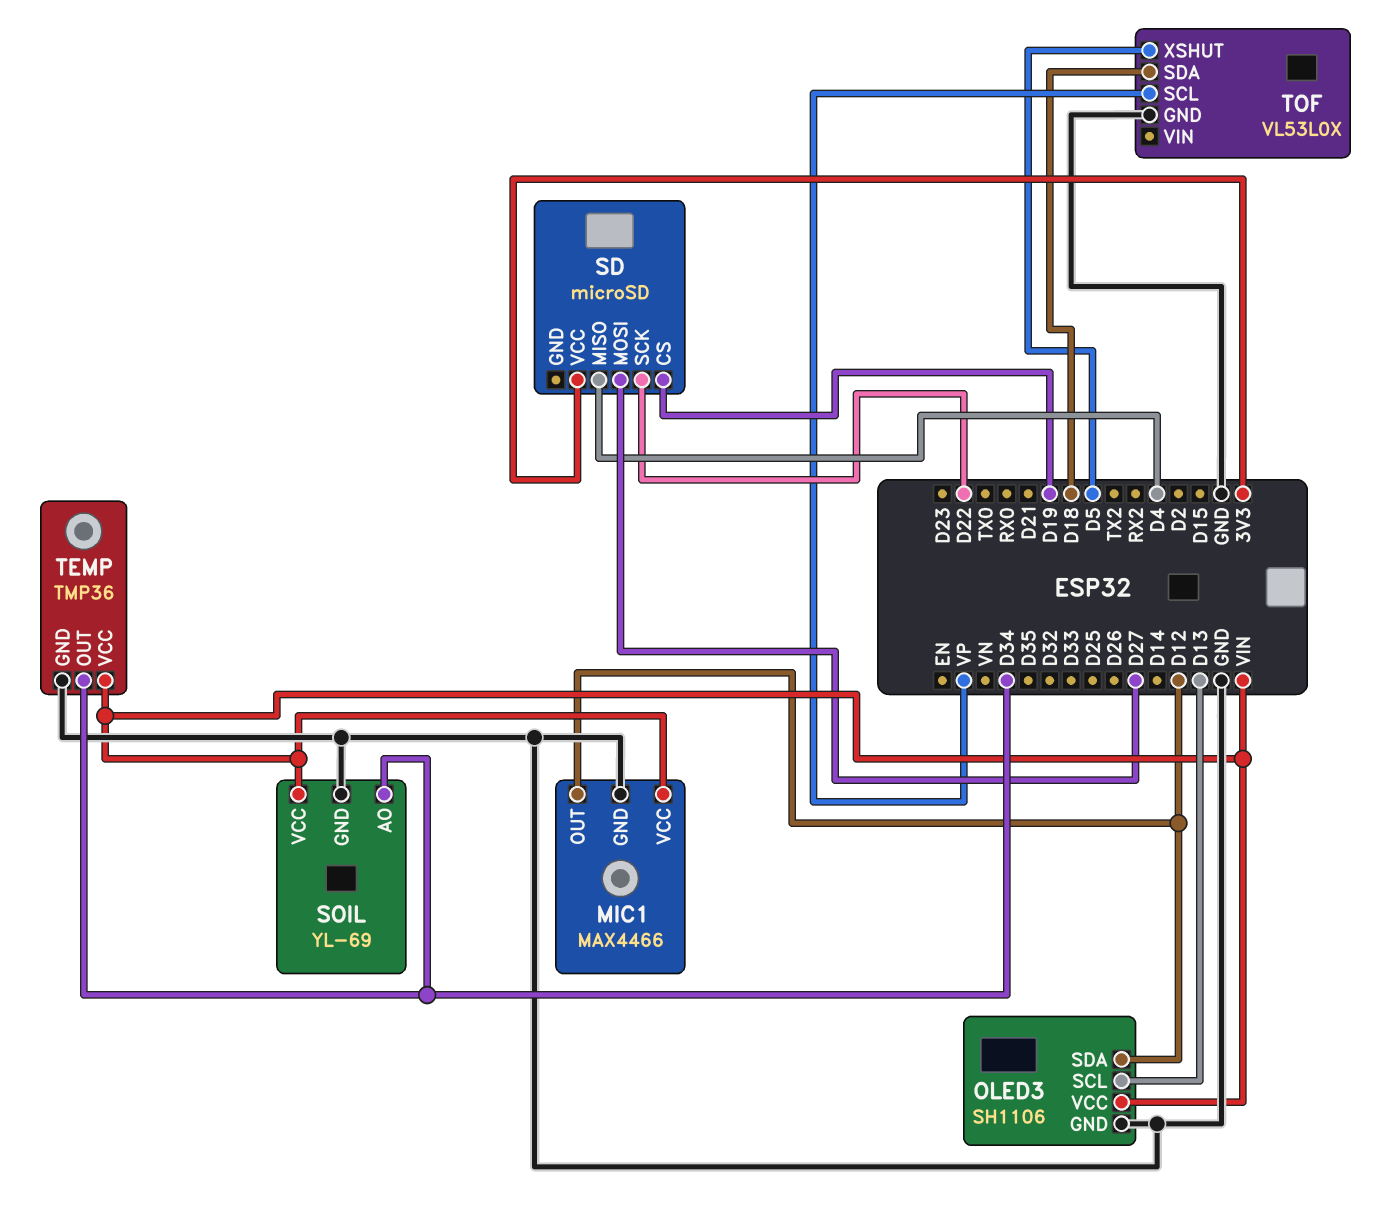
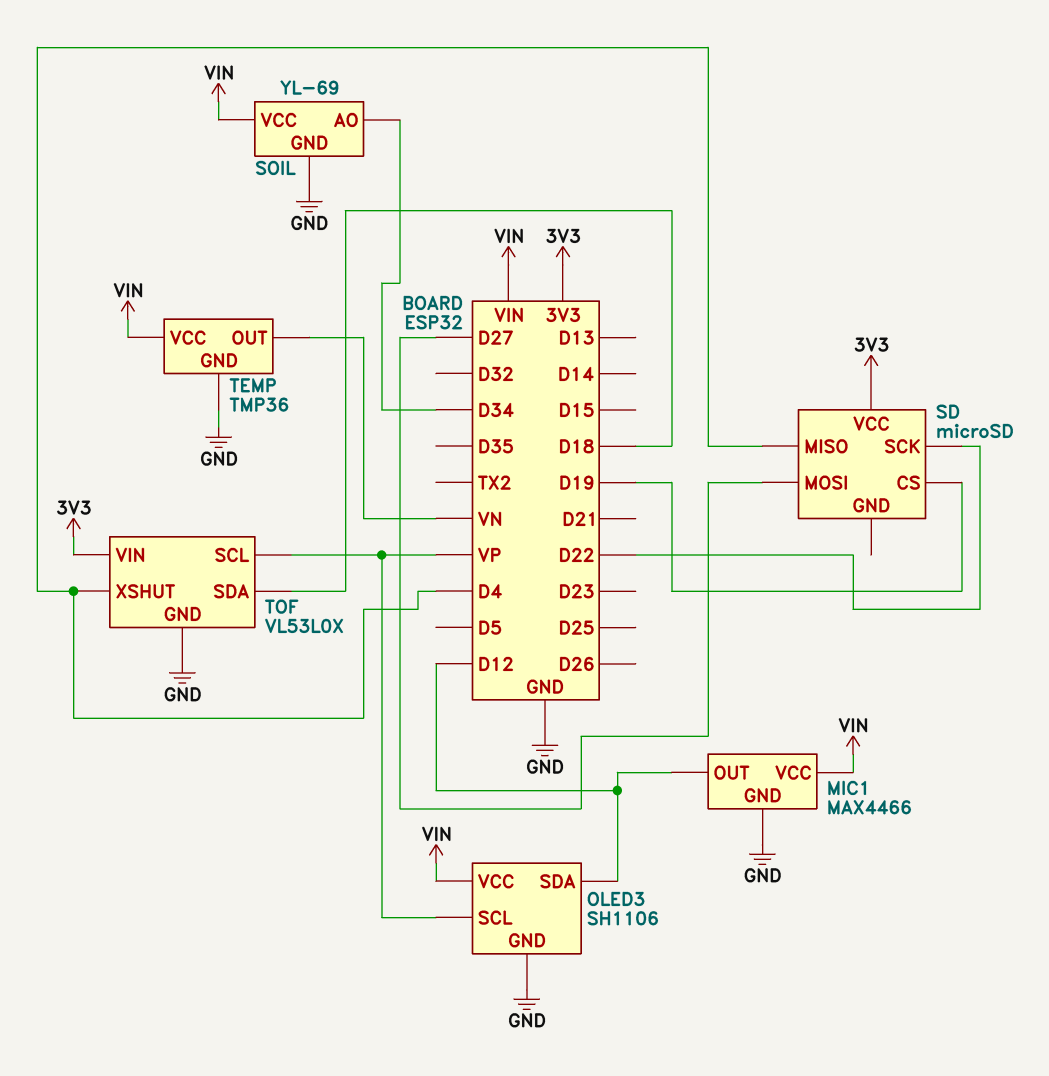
OLED3 pin SCL: D13 -> VP
TEMP pin OUT: D34 -> VN
TOF pin VIN: none -> 3V3
TOF pin XSHUT: D5 -> D4

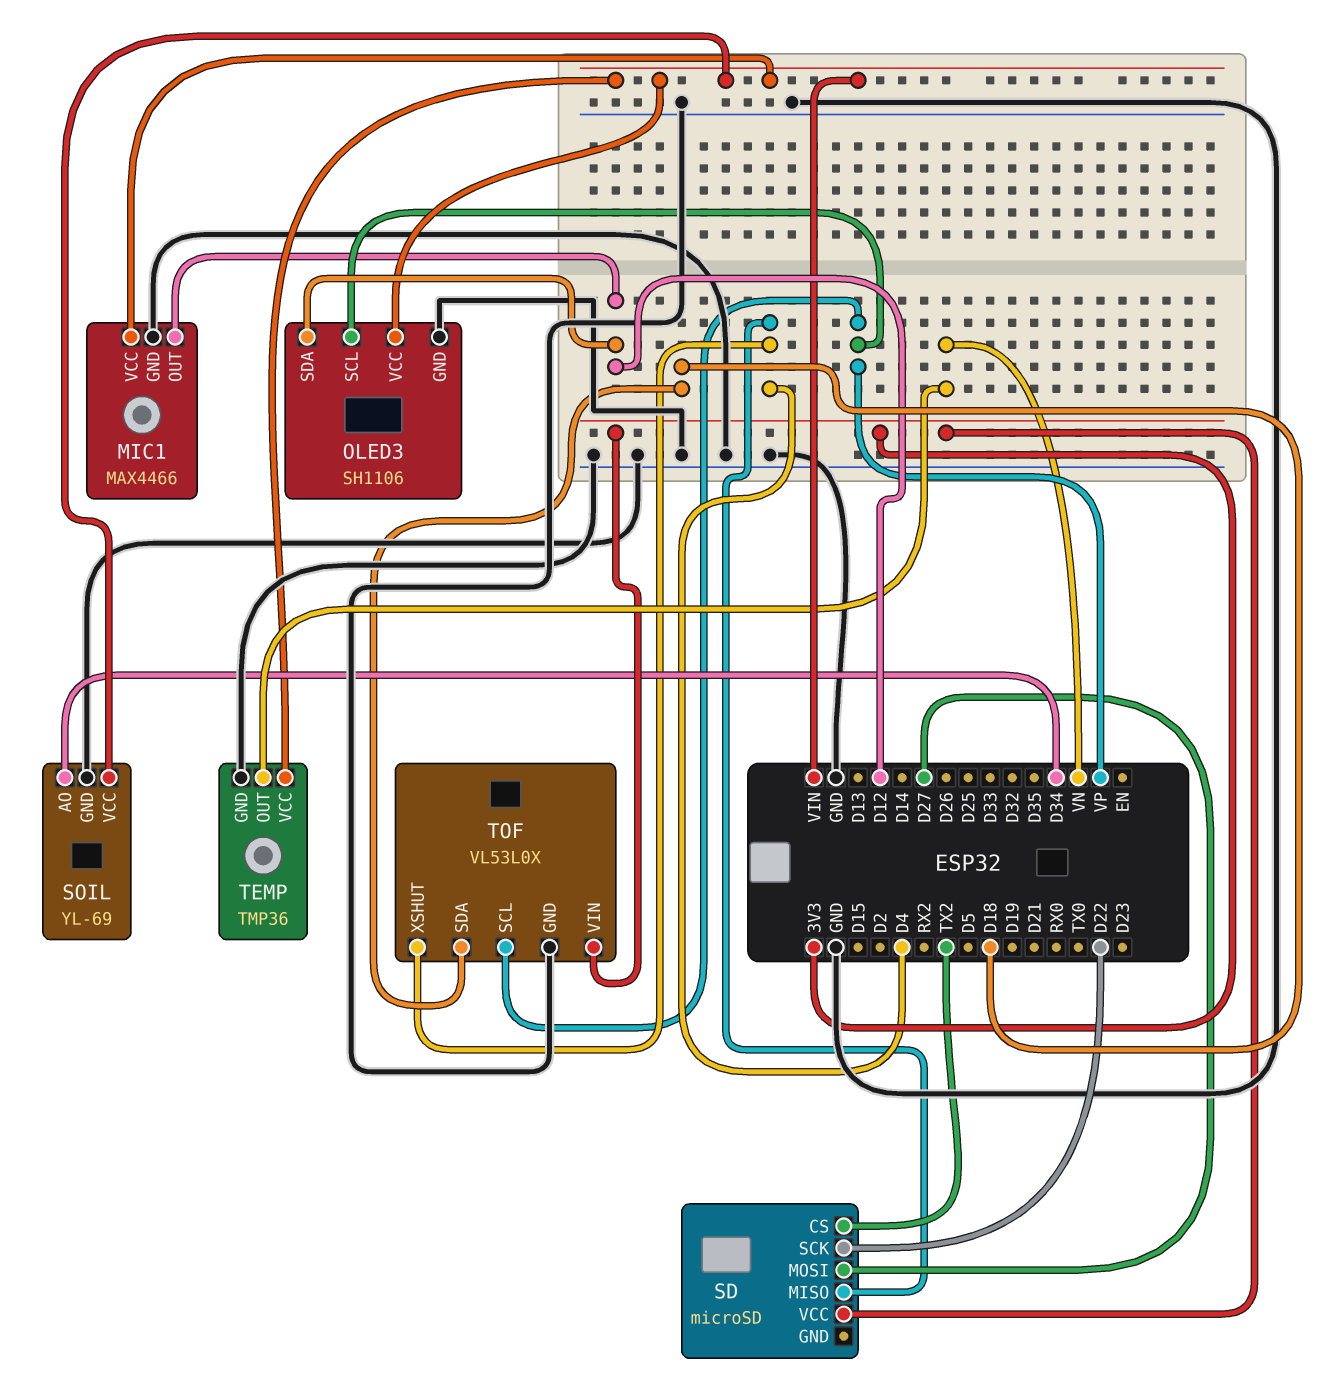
SD pin CS: D19 -> TX2

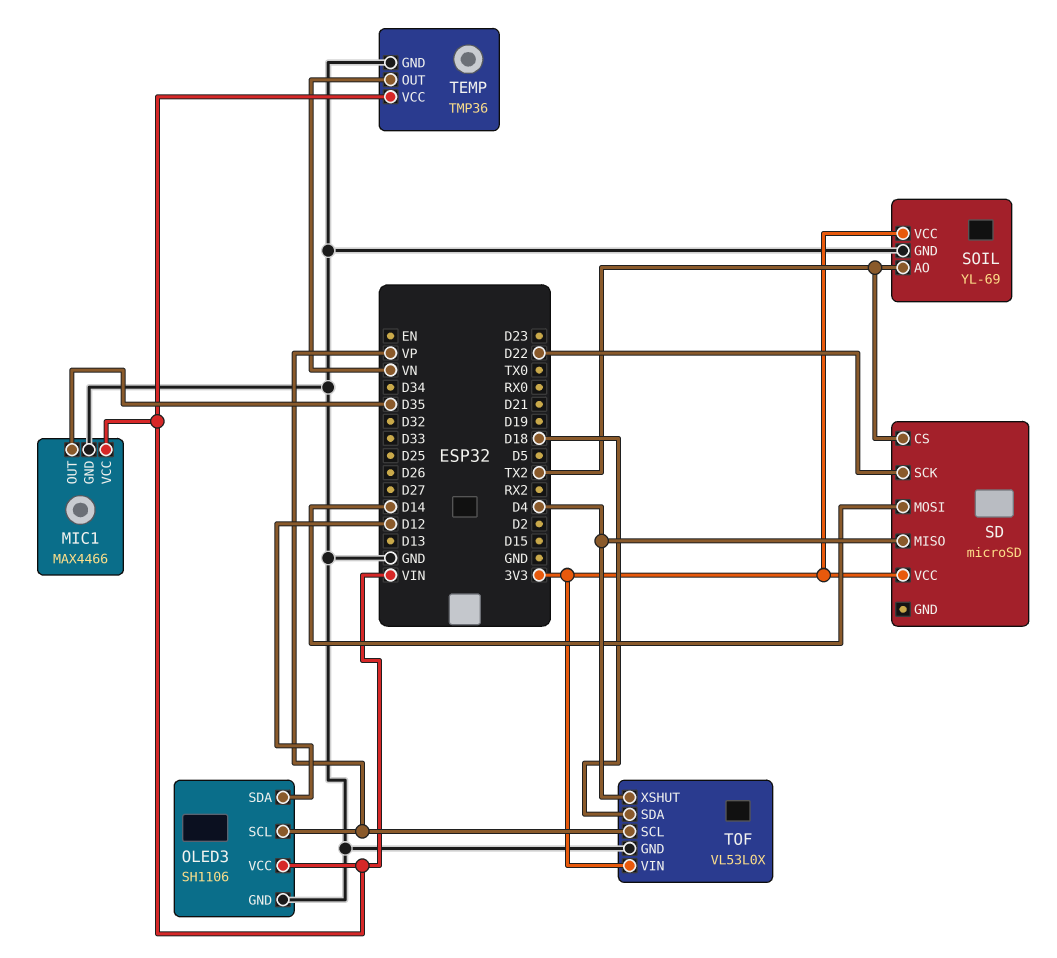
MIC1 pin OUT: D12 -> D35
SD pin MOSI: D27 -> D14
SOIL pin AO: D34 -> TX2
SOIL pin VCC: VIN -> 3V3

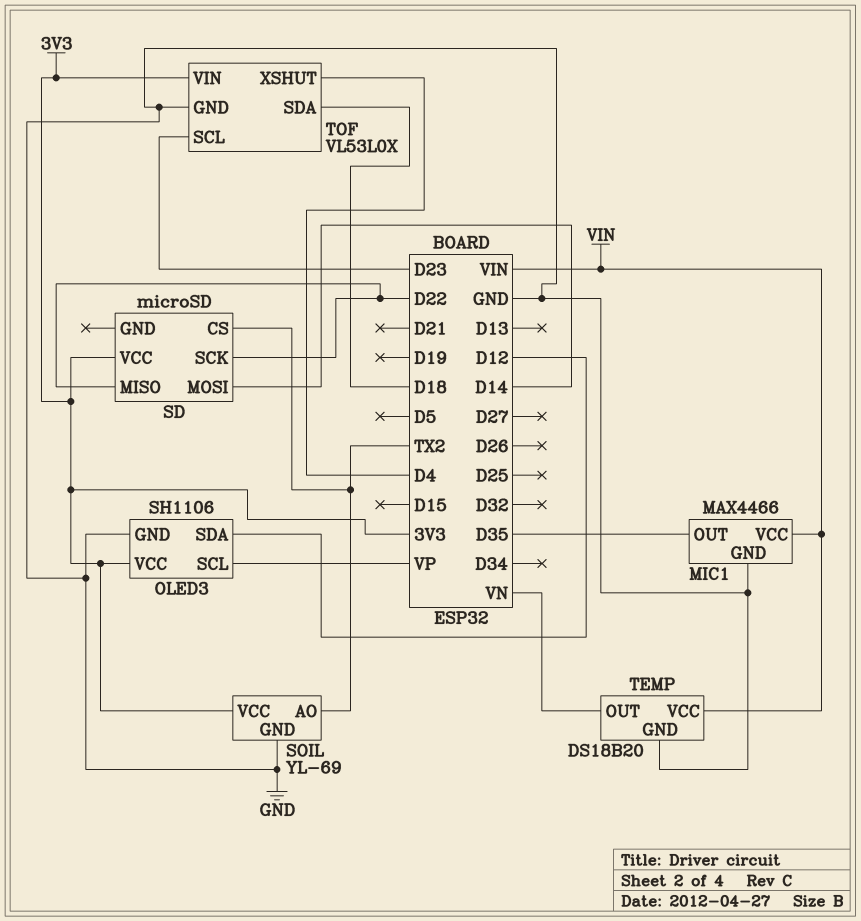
OLED3 pin VCC: VIN -> 3V3
SD pin MISO: D4 -> D22
TEMP: TMP36 -> DS18B20
TOF pin SCL: VP -> D23

